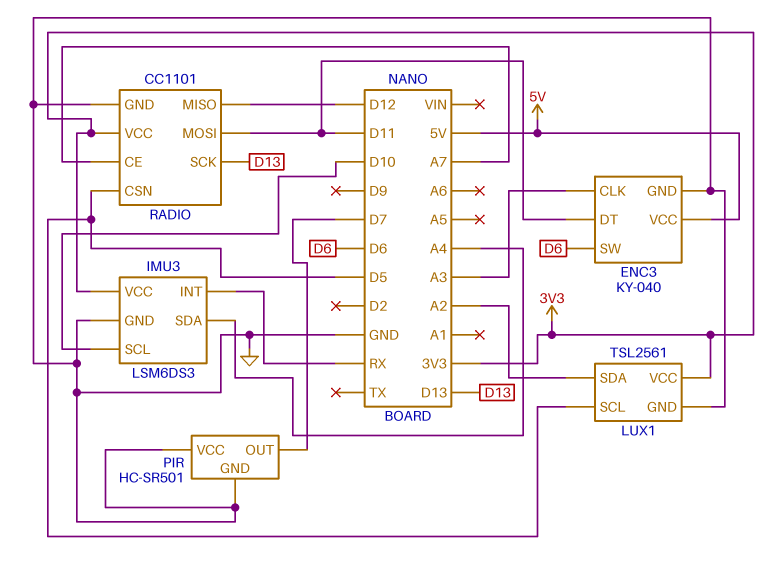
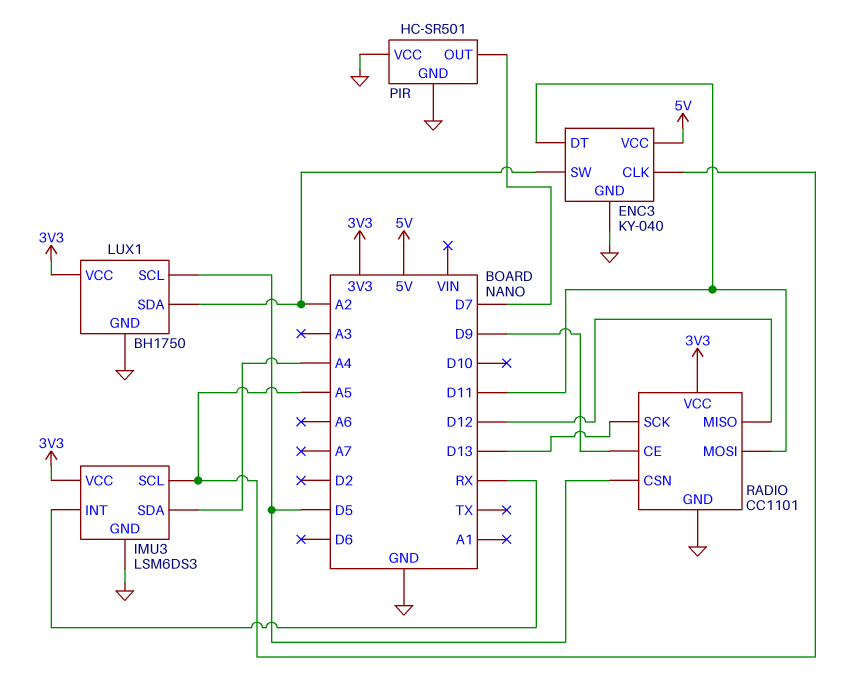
ENC3 pin CLK: A3 -> A5
ENC3 pin SW: D6 -> A2
IMU3 pin SCL: D10 -> A5
LUX1: TSL2561 -> BH1750
RADIO pin CE: A7 -> D9

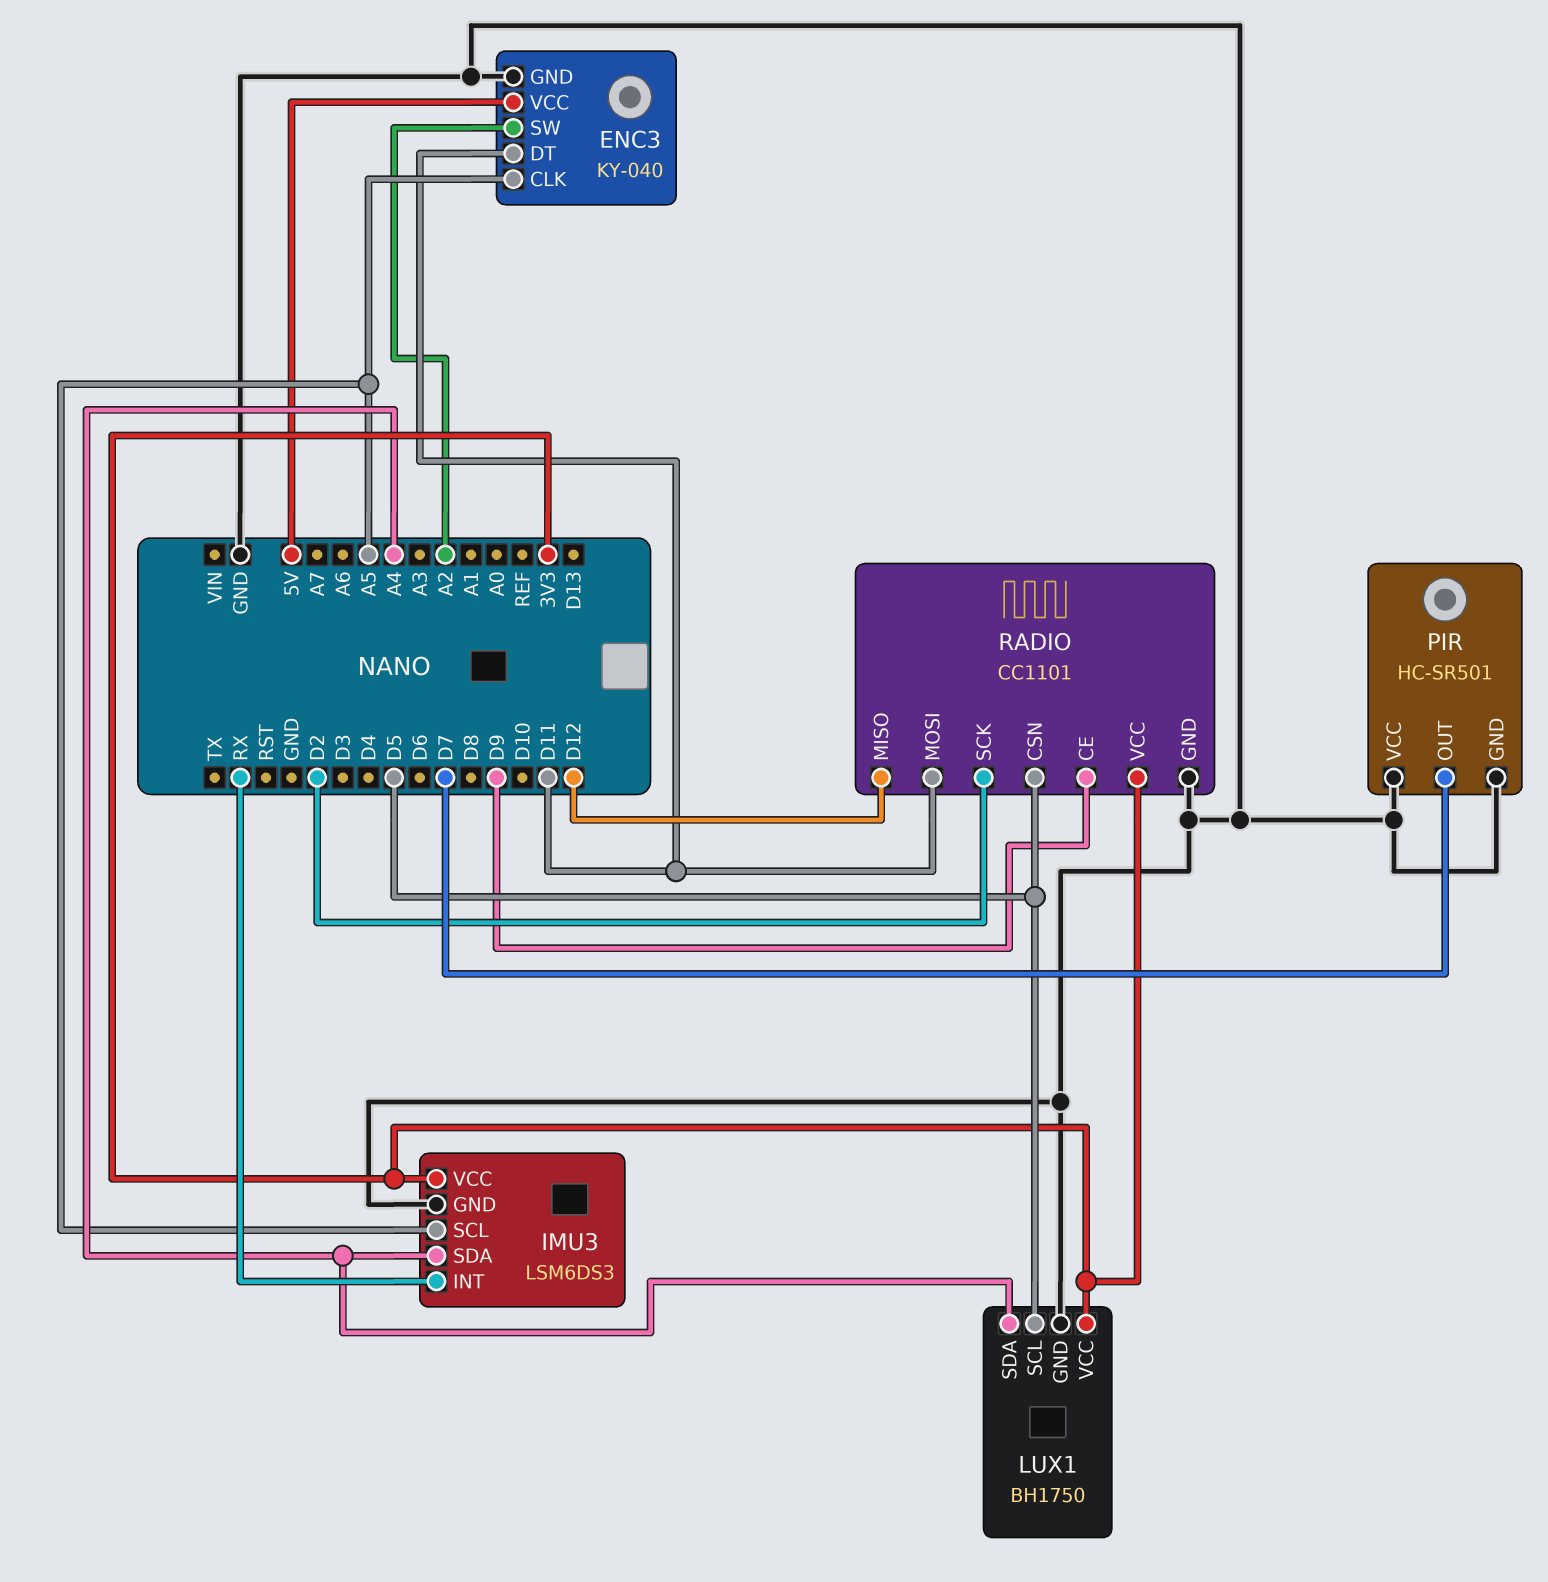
LUX1 pin SDA: A2 -> A4
RADIO pin SCK: D13 -> D2

